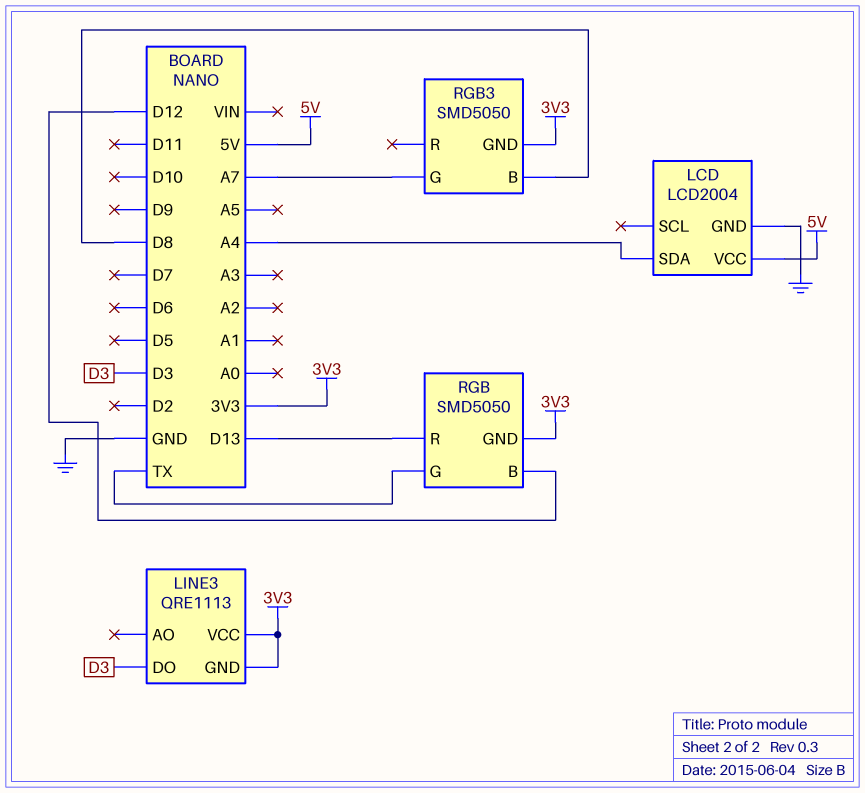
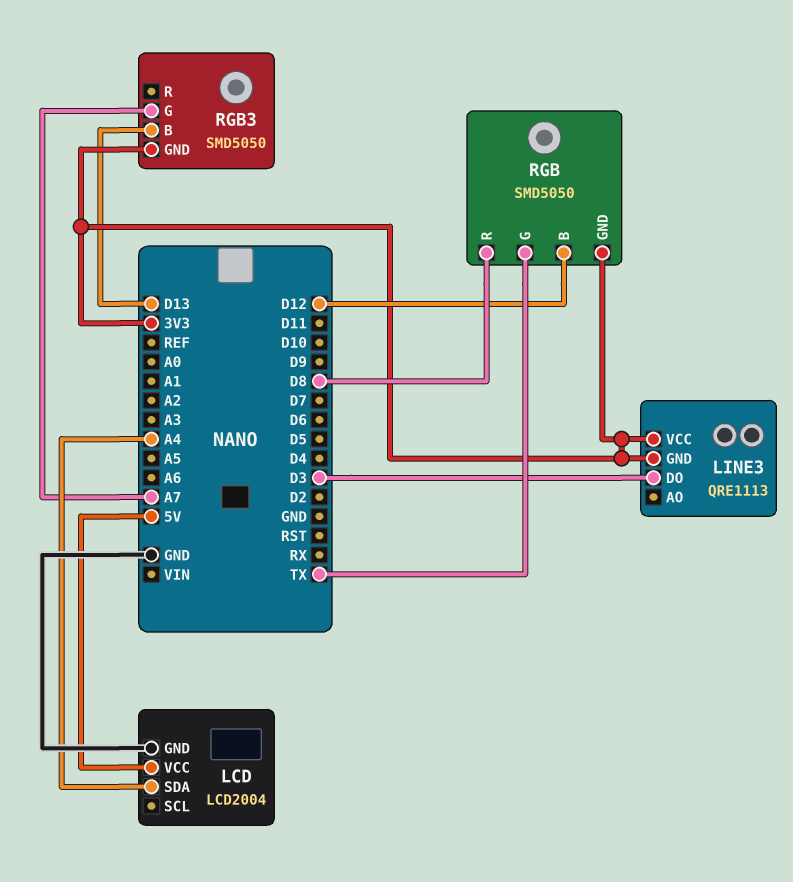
RGB pin R: D13 -> D8
RGB3 pin B: D8 -> D13

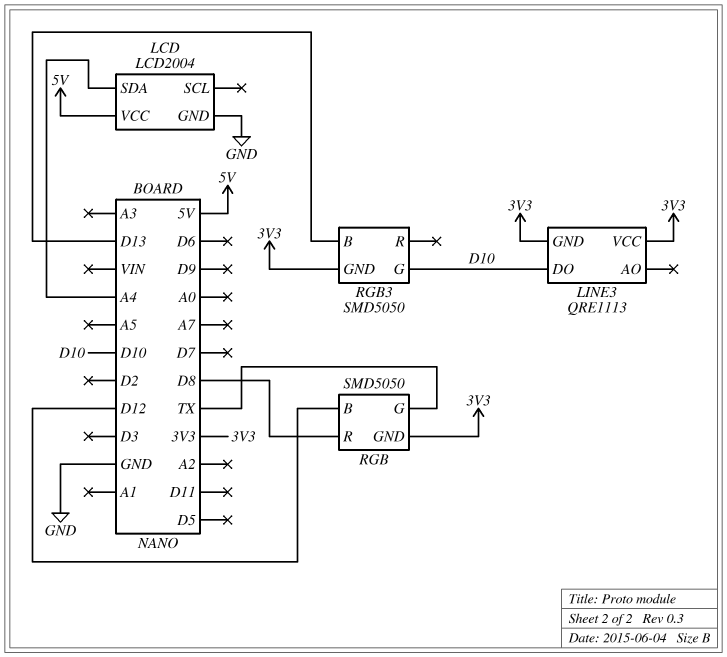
LINE3 pin DO: D3 -> D10
RGB3 pin G: A7 -> D10

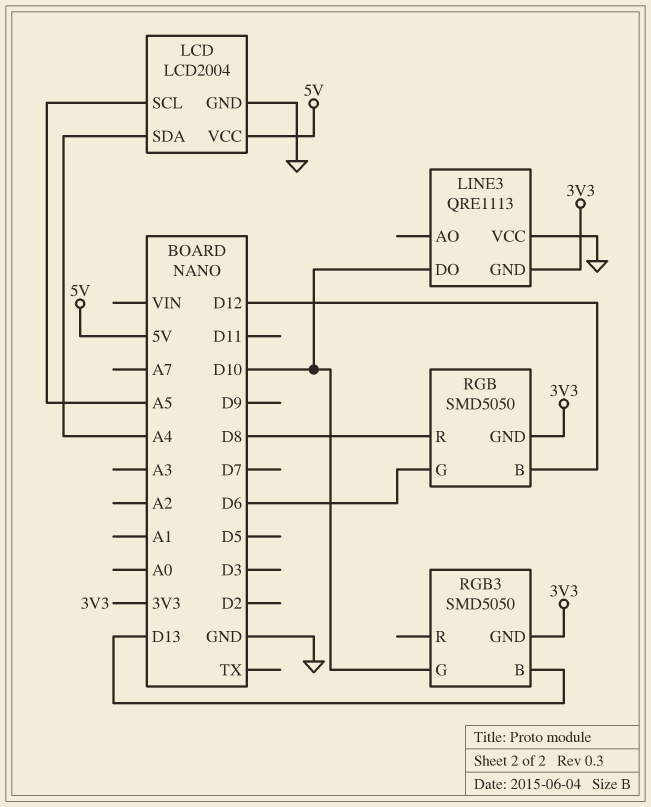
LCD pin SCL: none -> A5
LINE3 pin VCC: 3V3 -> GND
RGB pin G: TX -> D6

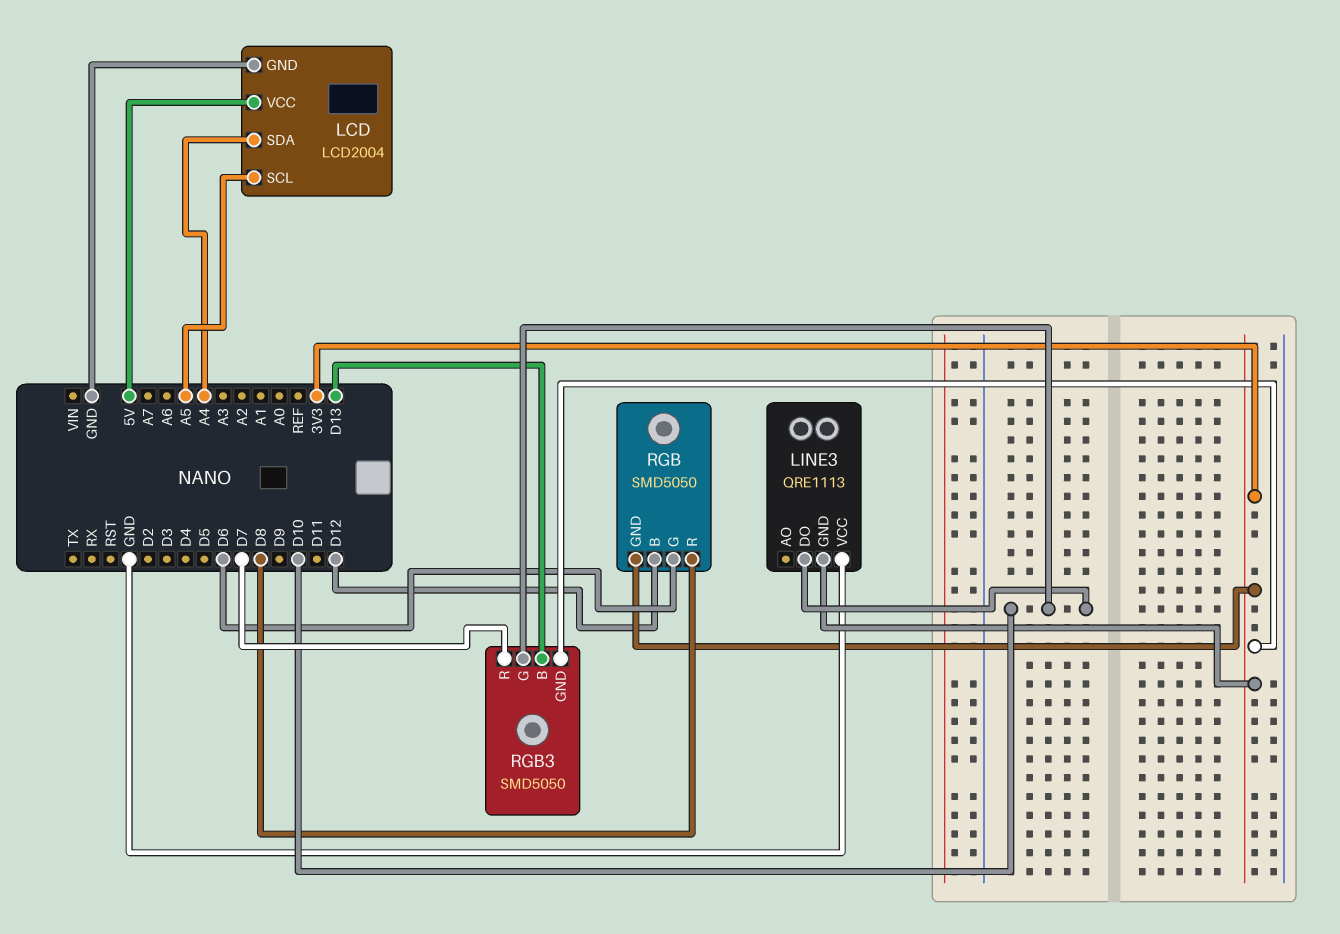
RGB3 pin R: none -> D7

